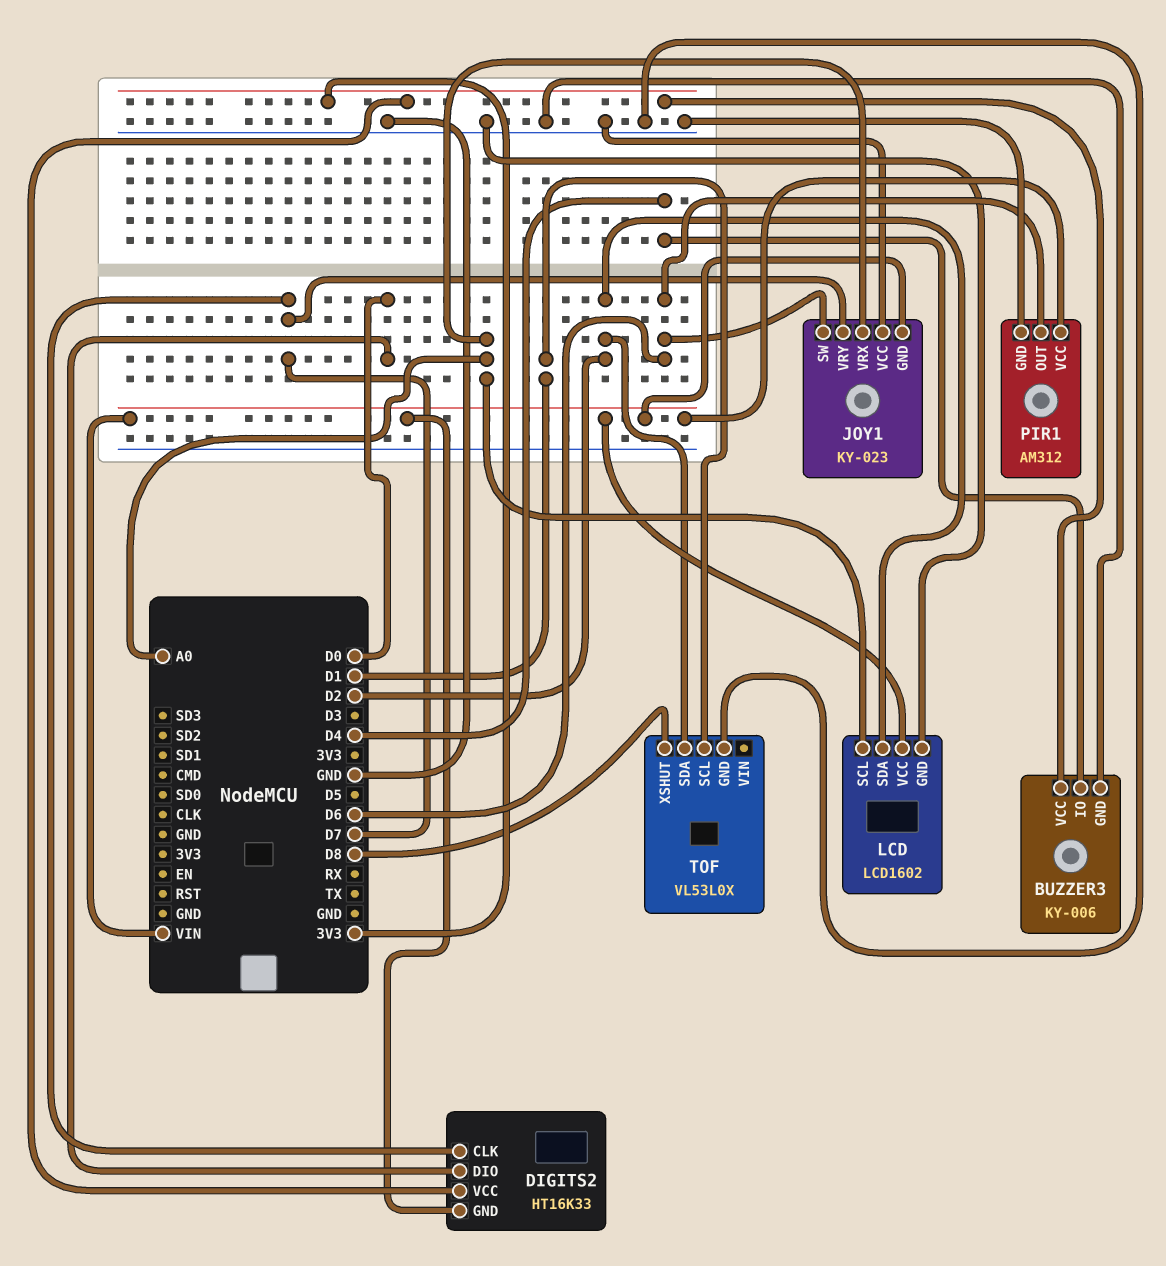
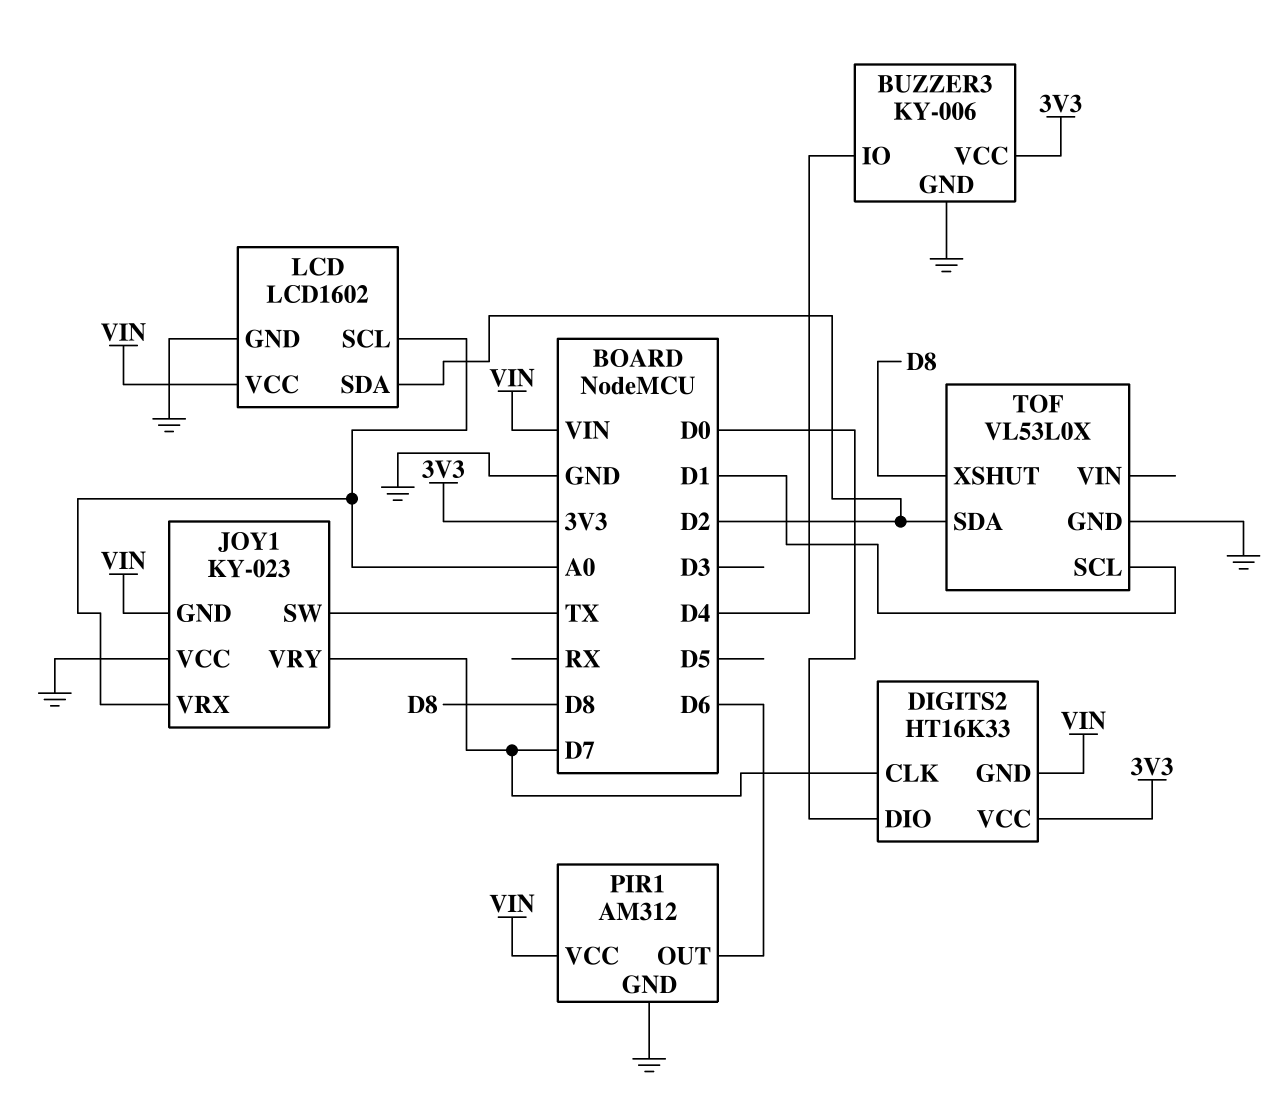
JOY1 pin SW: D6 -> TX

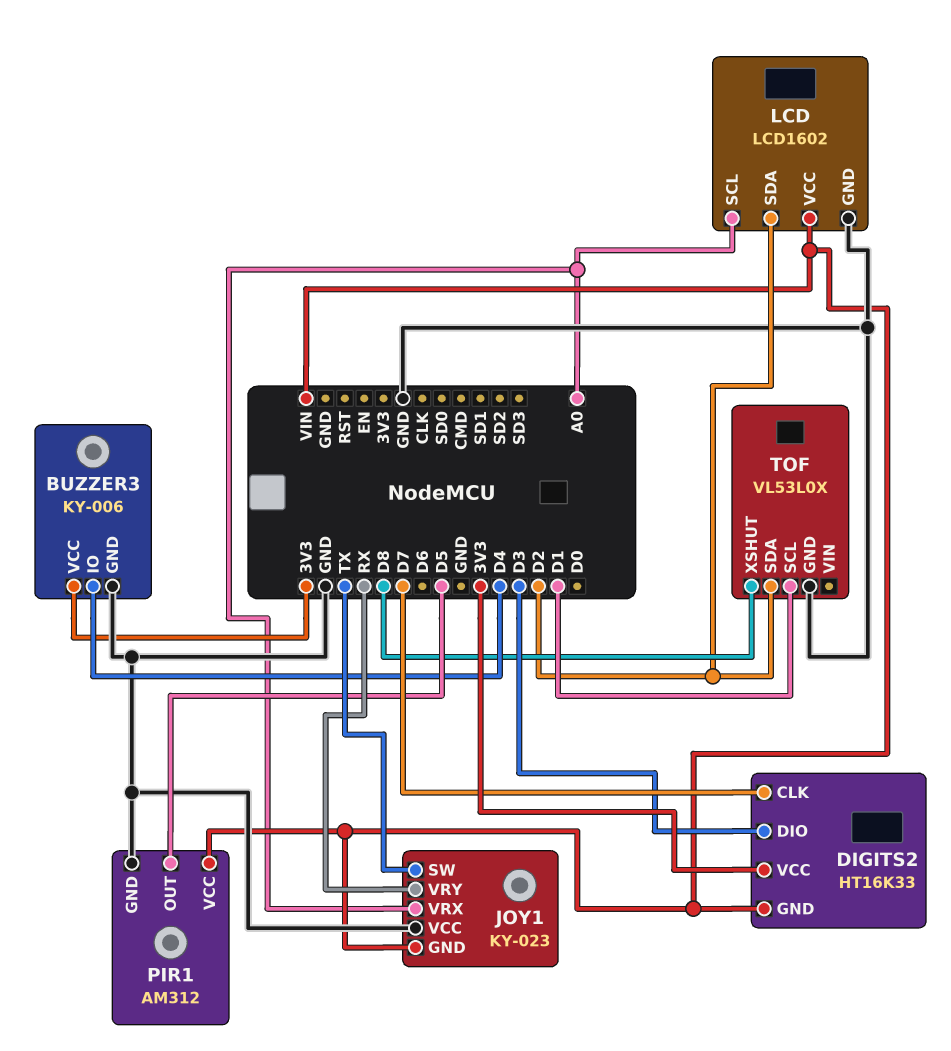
DIGITS2 pin DIO: D0 -> D3
JOY1 pin VRY: D7 -> RX
PIR1 pin OUT: D6 -> D5

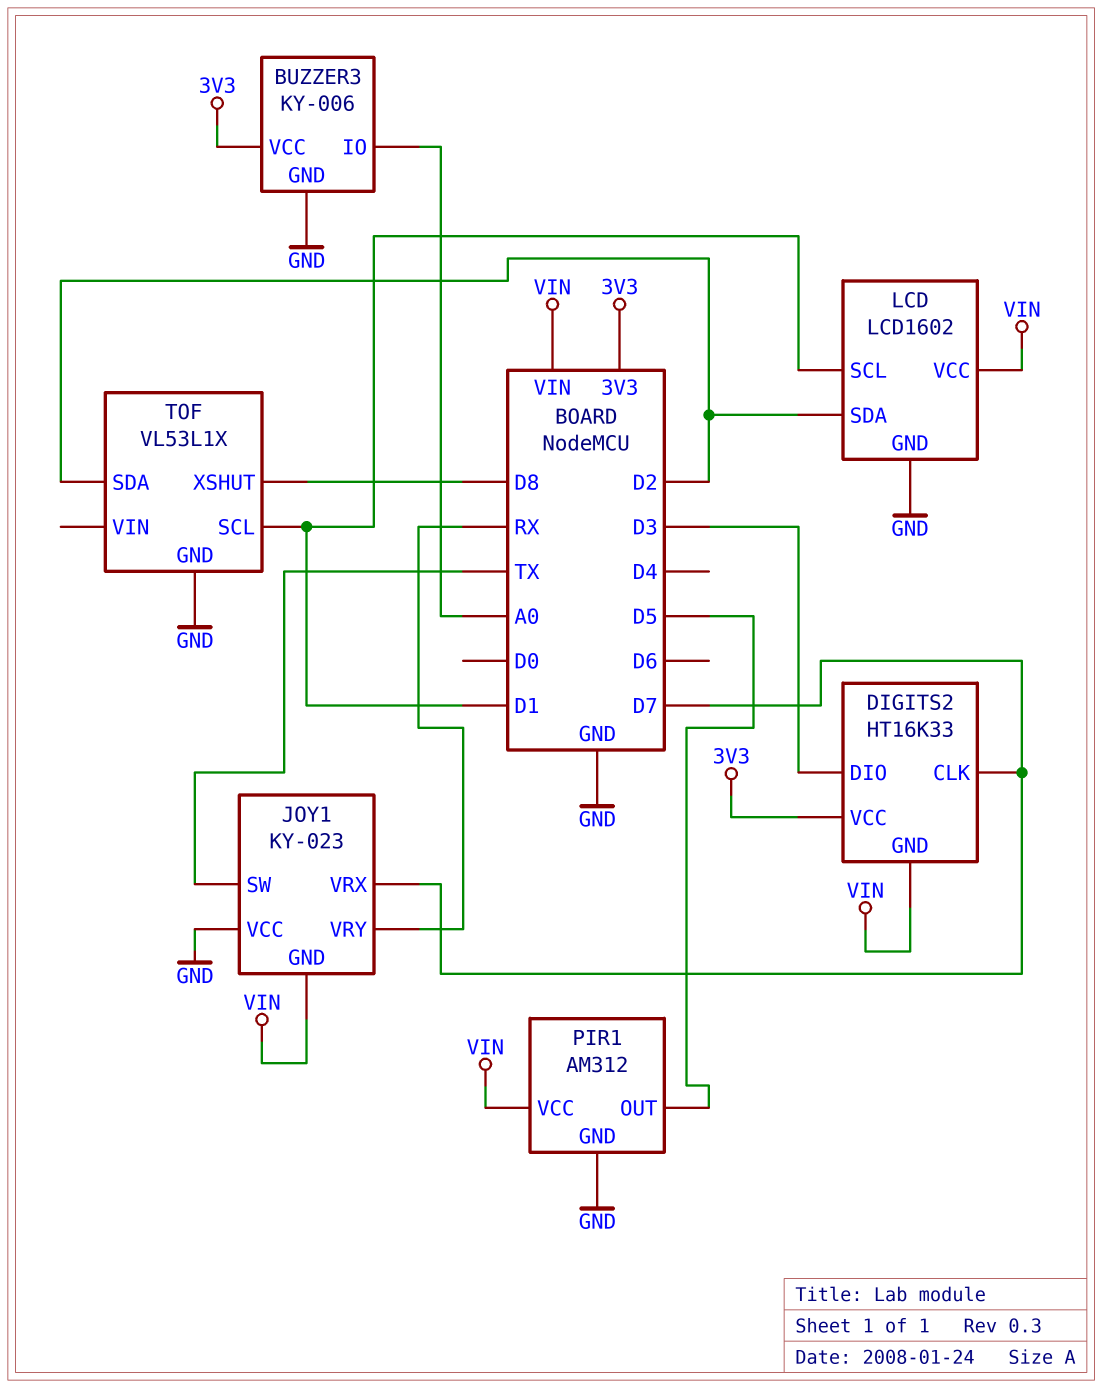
BUZZER3 pin IO: D4 -> A0
JOY1 pin VRX: A0 -> D7
LCD pin SCL: A0 -> D1
TOF: VL53L0X -> VL53L1X

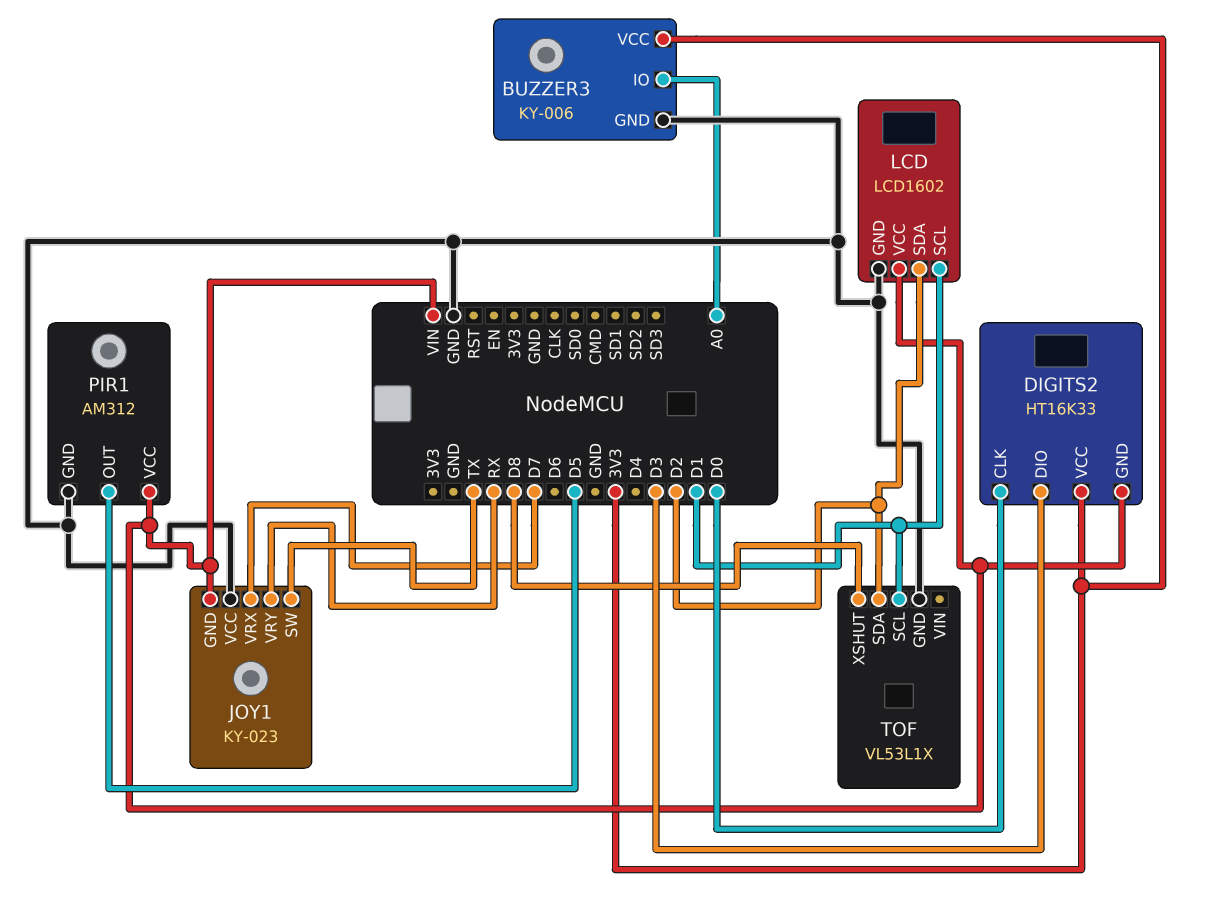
DIGITS2 pin CLK: D7 -> D0

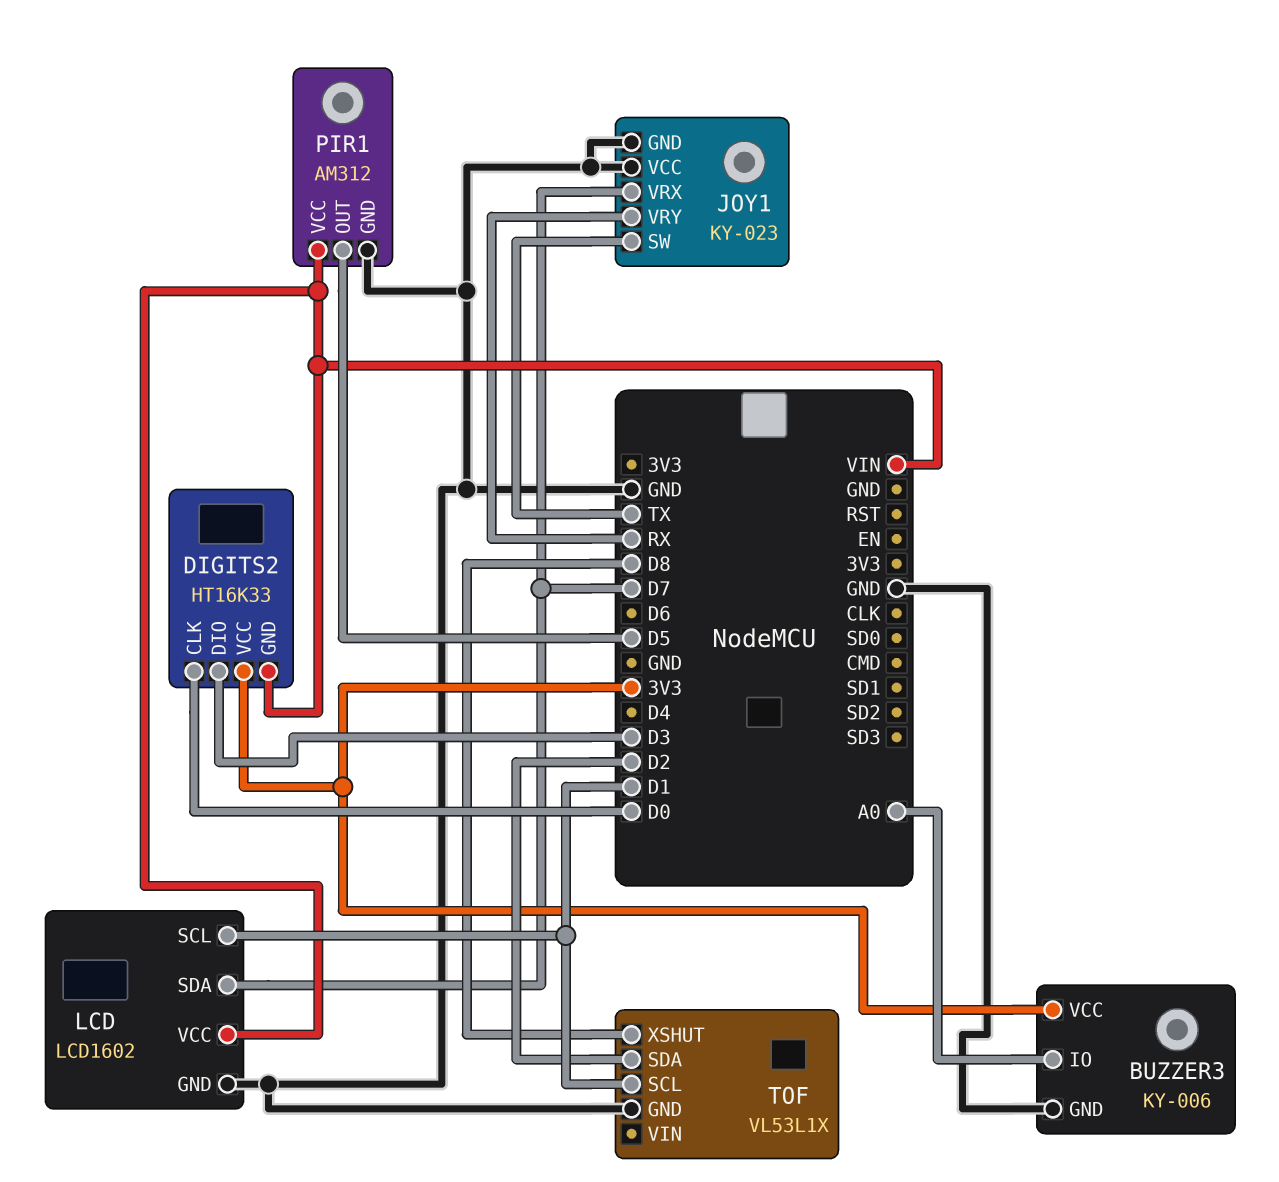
JOY1 pin GND: VIN -> GND
LCD pin SDA: D2 -> D7

